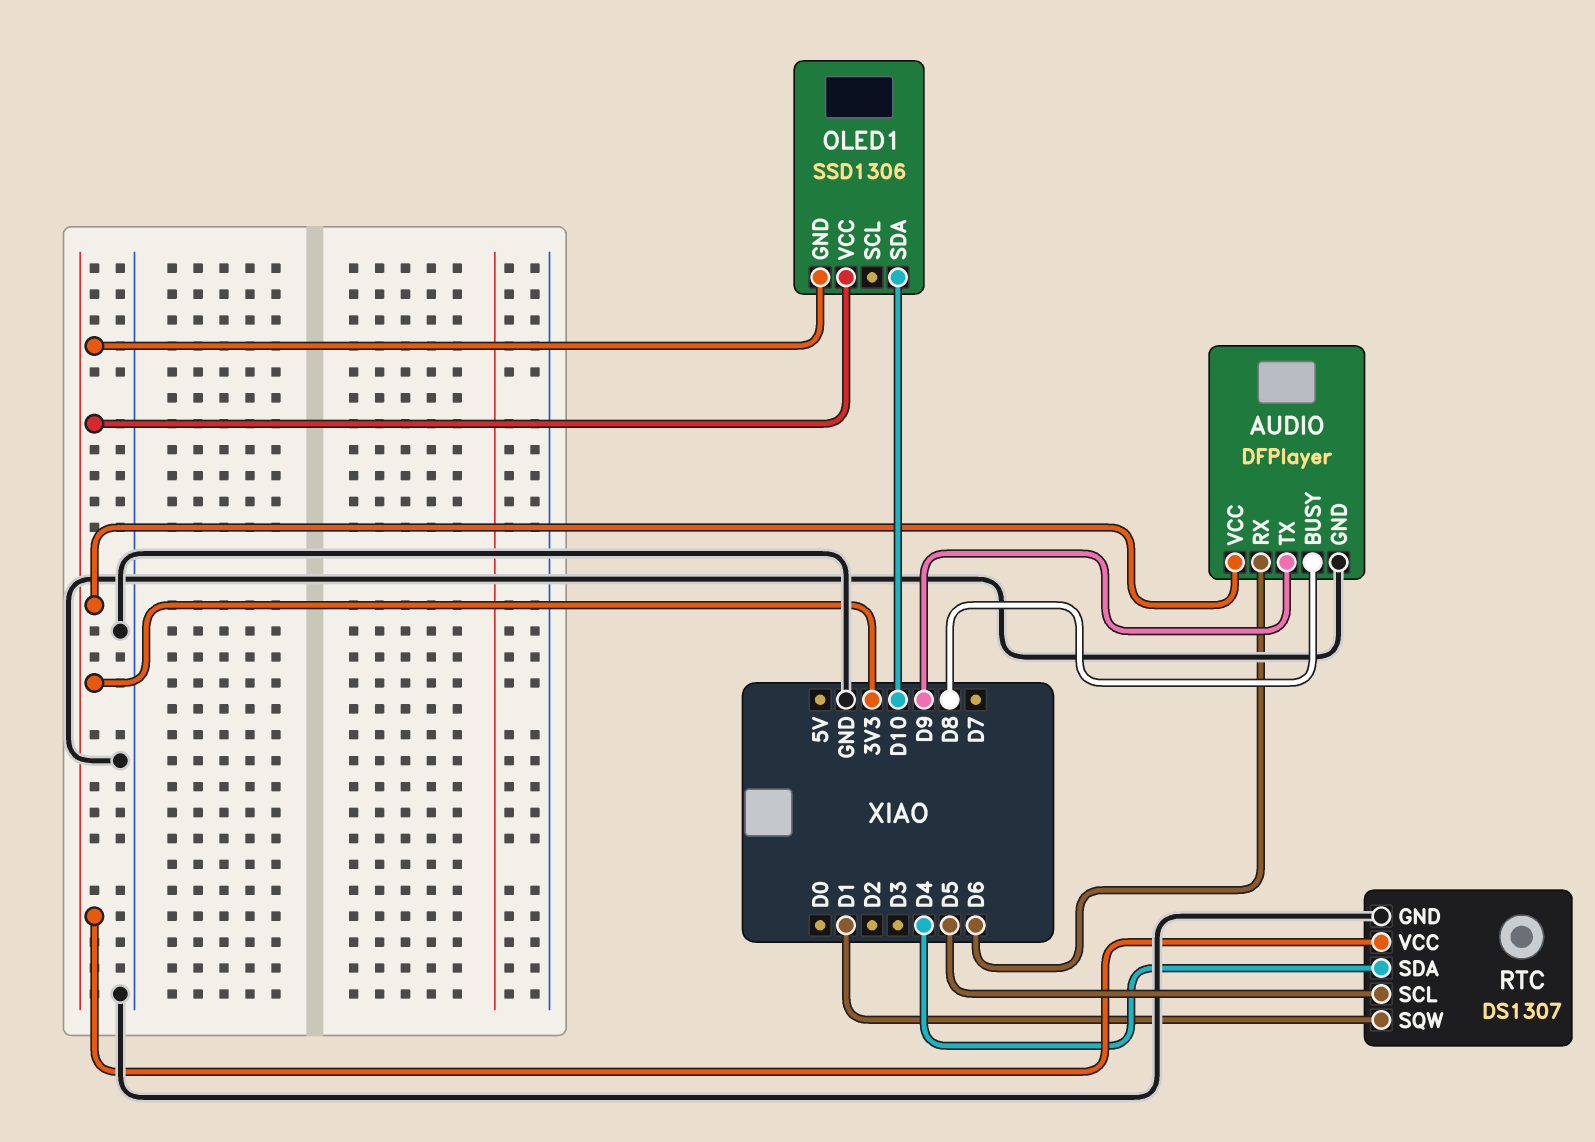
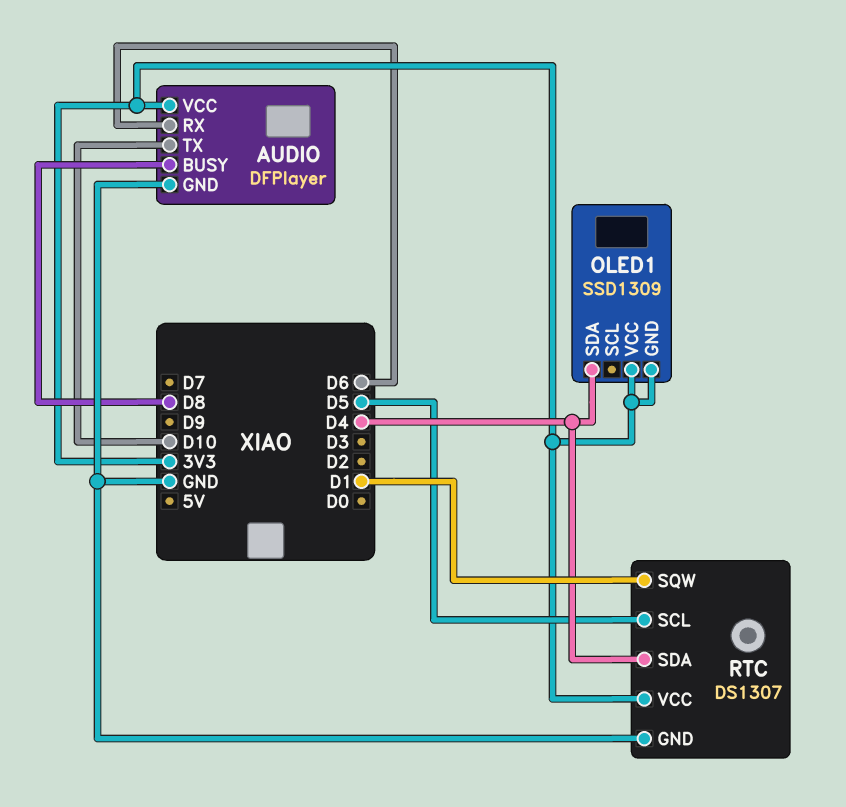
AUDIO pin TX: D9 -> D10
OLED1: SSD1306 -> SSD1309
OLED1 pin SDA: D10 -> D4

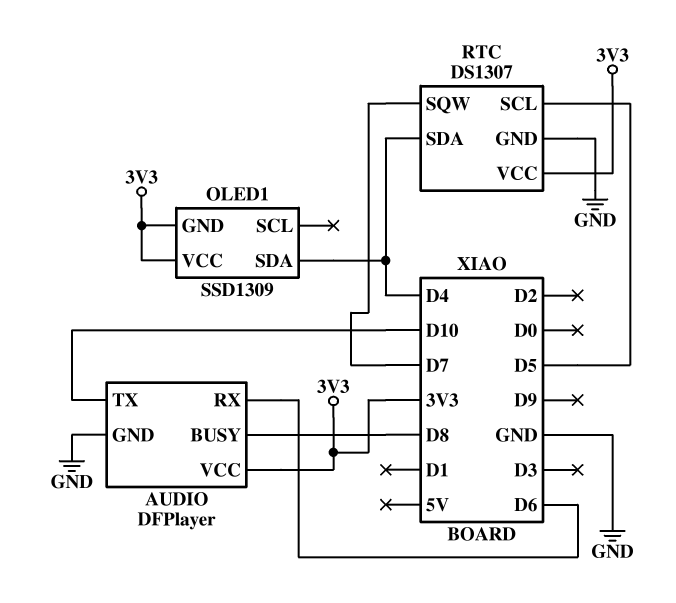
RTC pin SQW: D1 -> D7

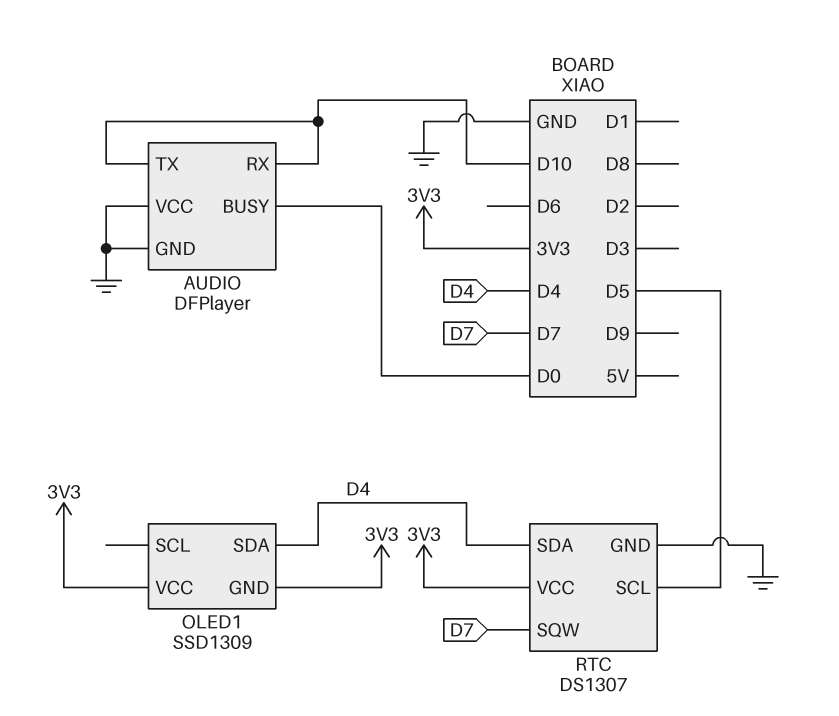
AUDIO pin BUSY: D8 -> D0
AUDIO pin RX: D6 -> D10
AUDIO pin VCC: 3V3 -> GND

